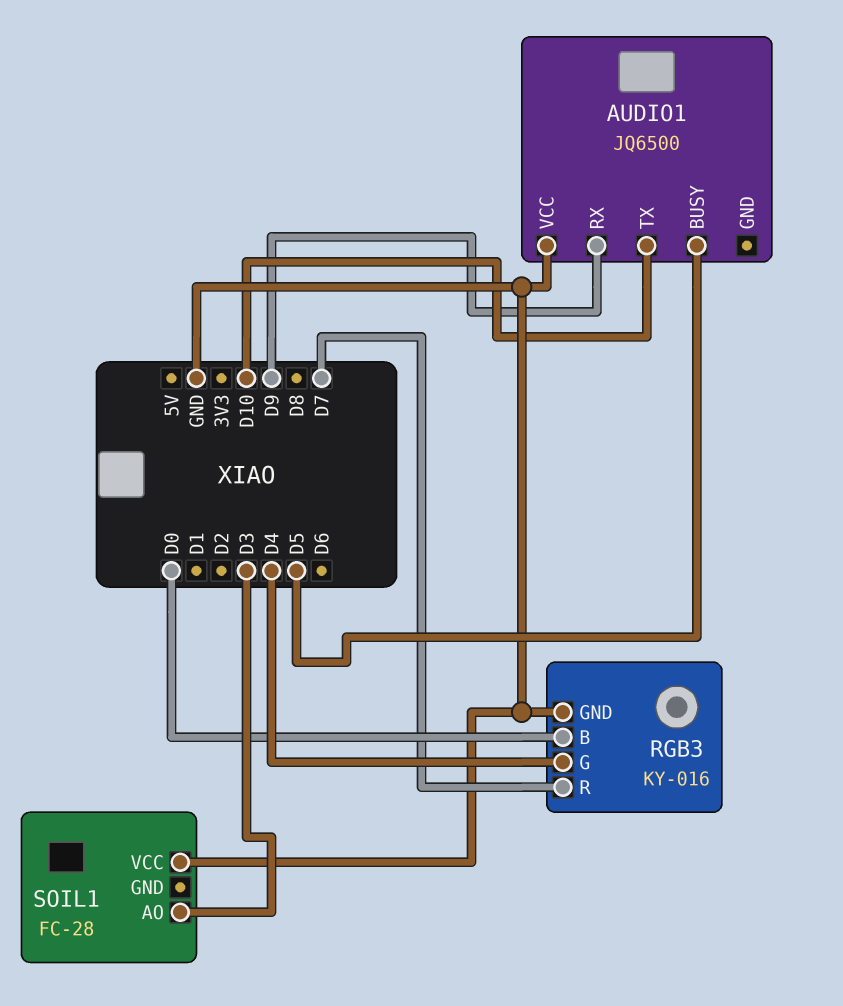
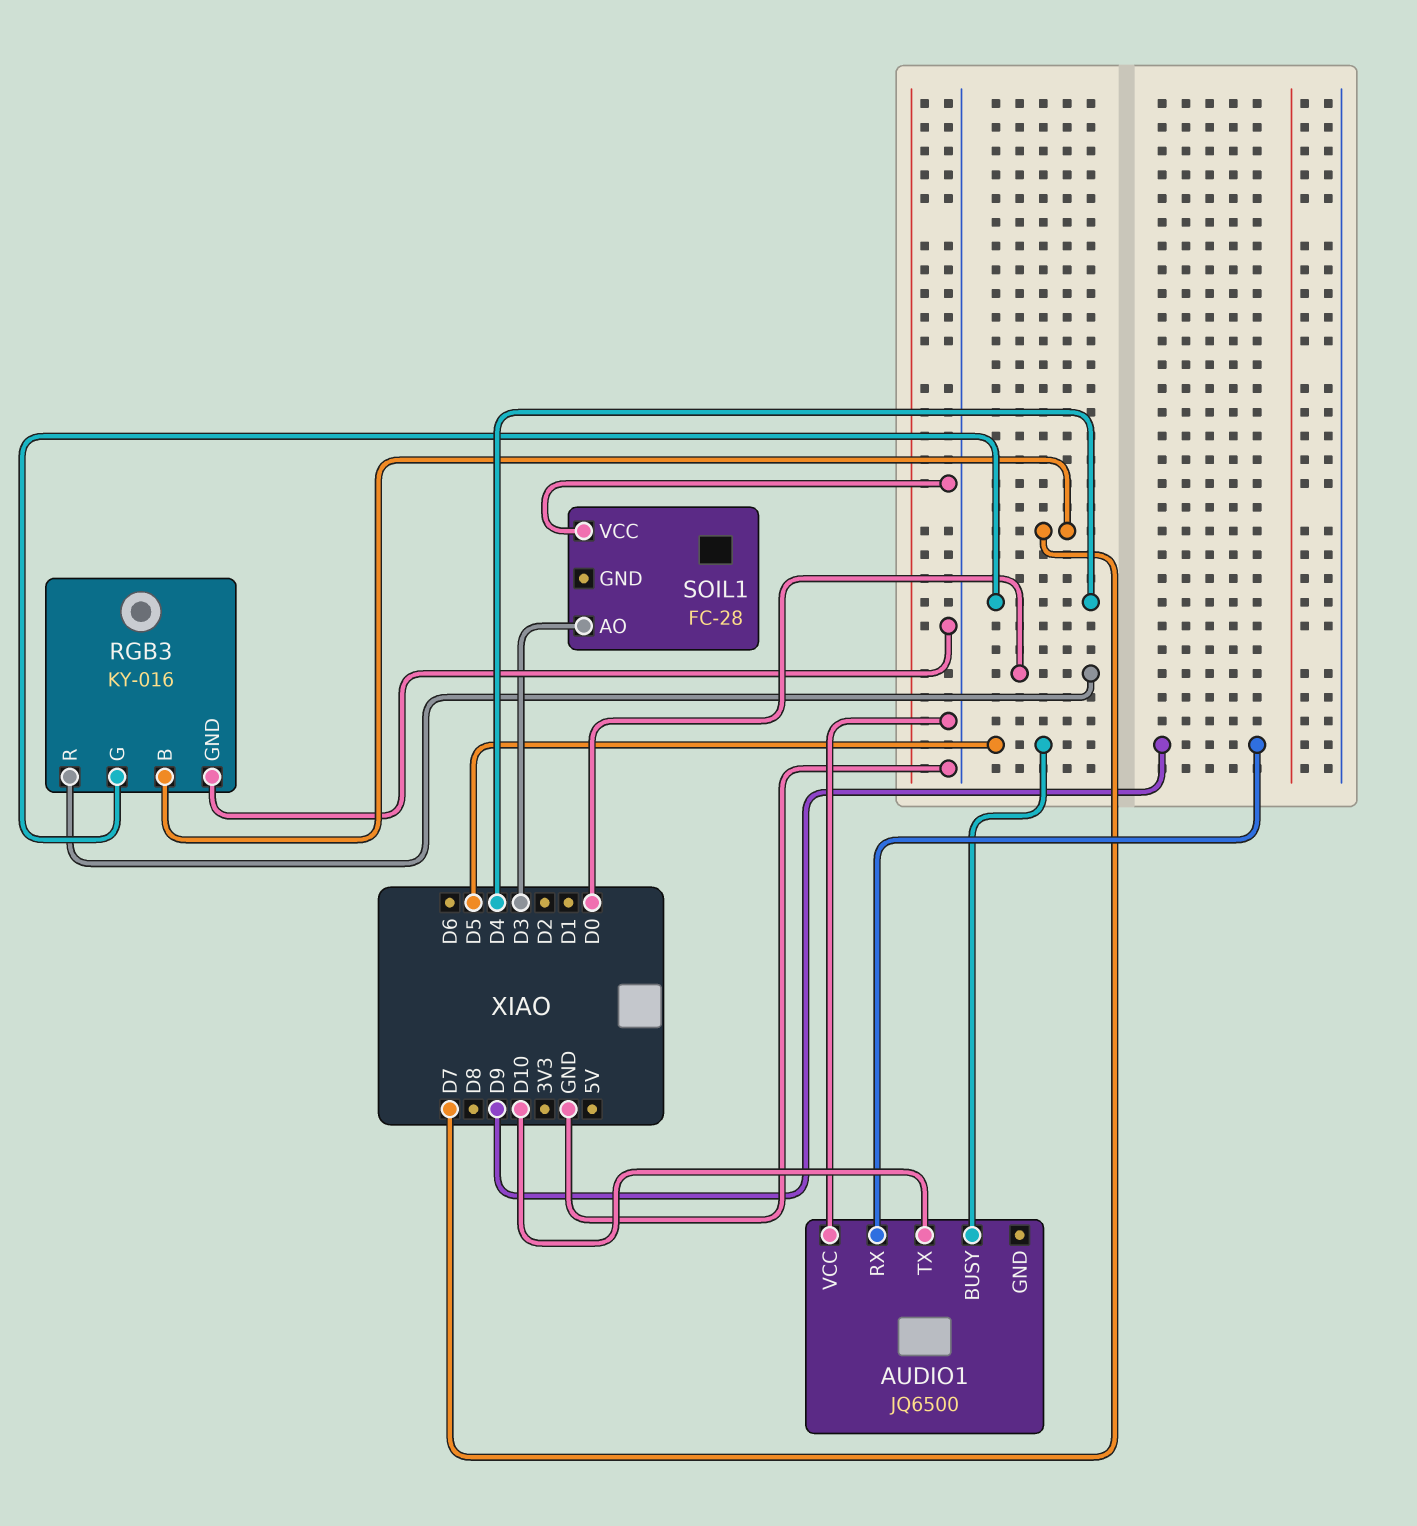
RGB3 pin B: D0 -> D7
RGB3 pin R: D7 -> D0

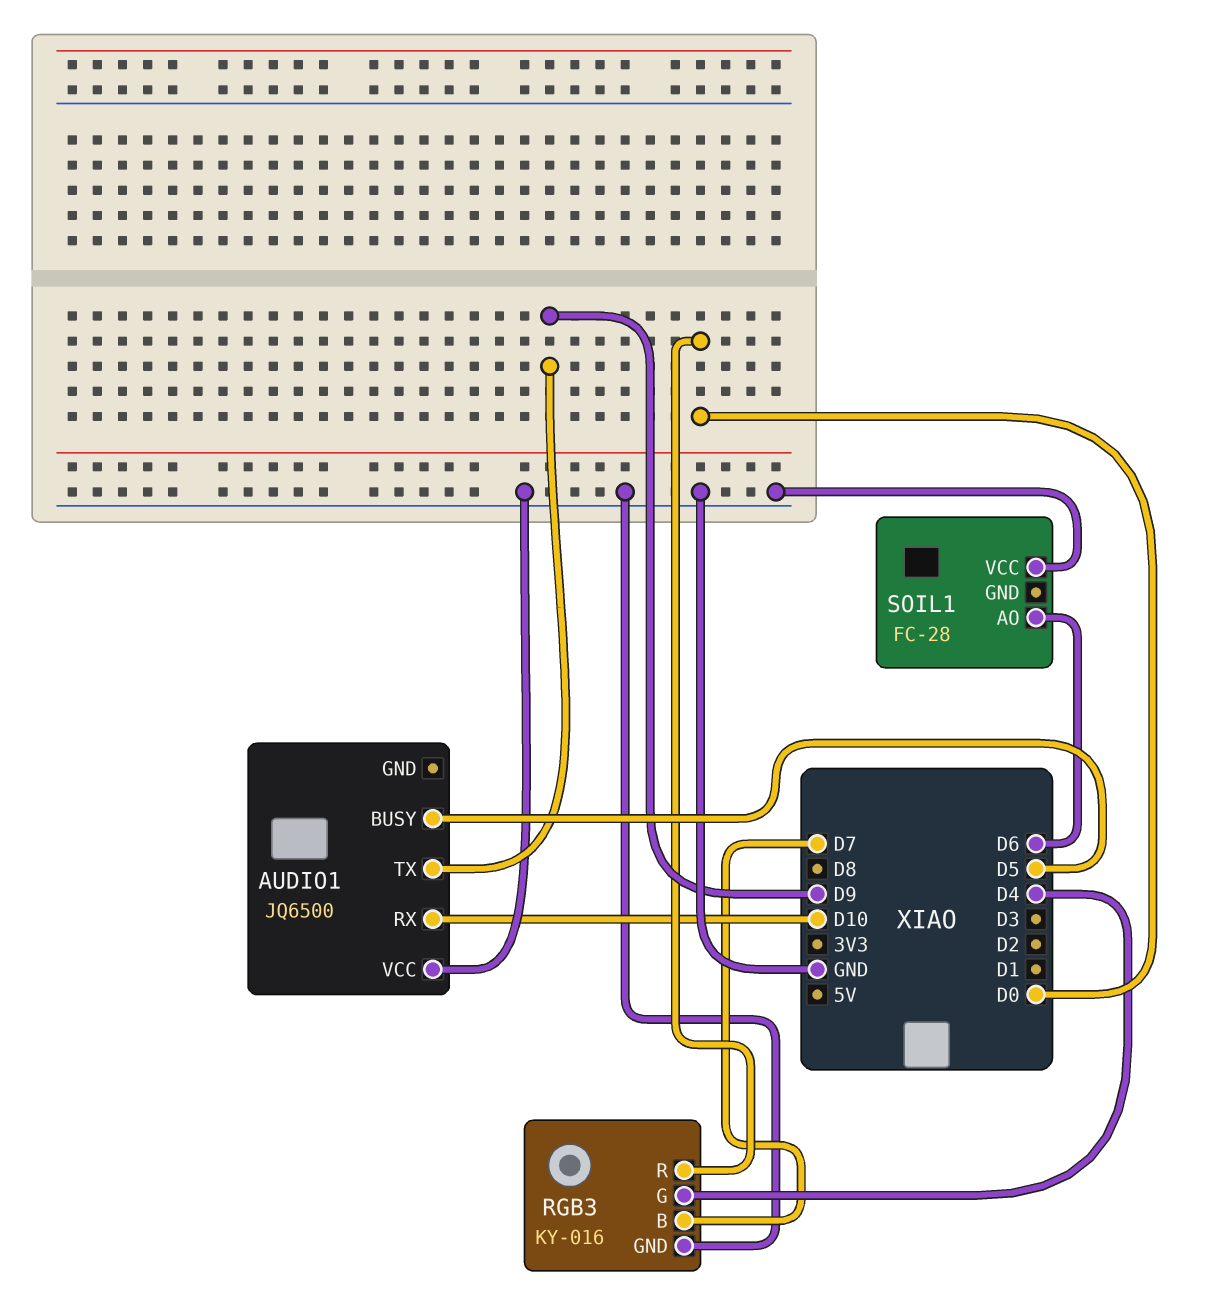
AUDIO1 pin RX: D9 -> D10
AUDIO1 pin TX: D10 -> D9
SOIL1 pin AO: D3 -> D6

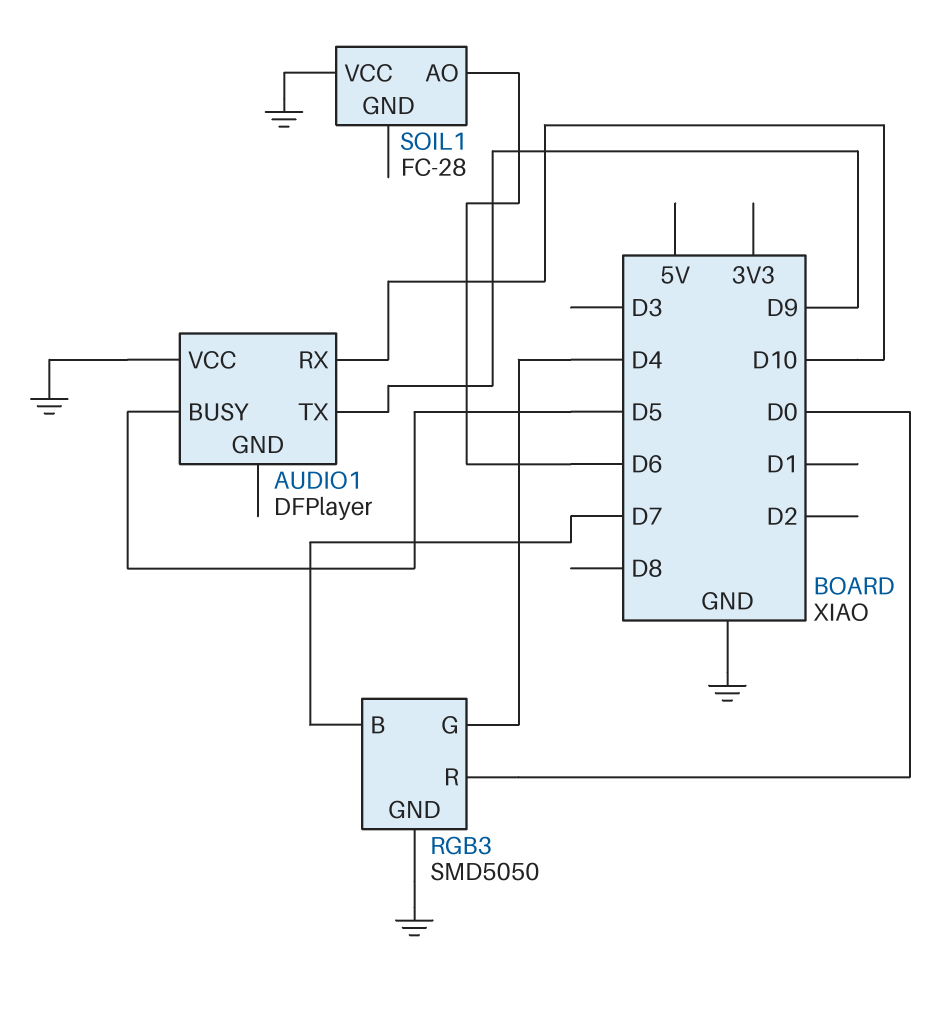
AUDIO1: JQ6500 -> DFPlayer
RGB3: KY-016 -> SMD5050

